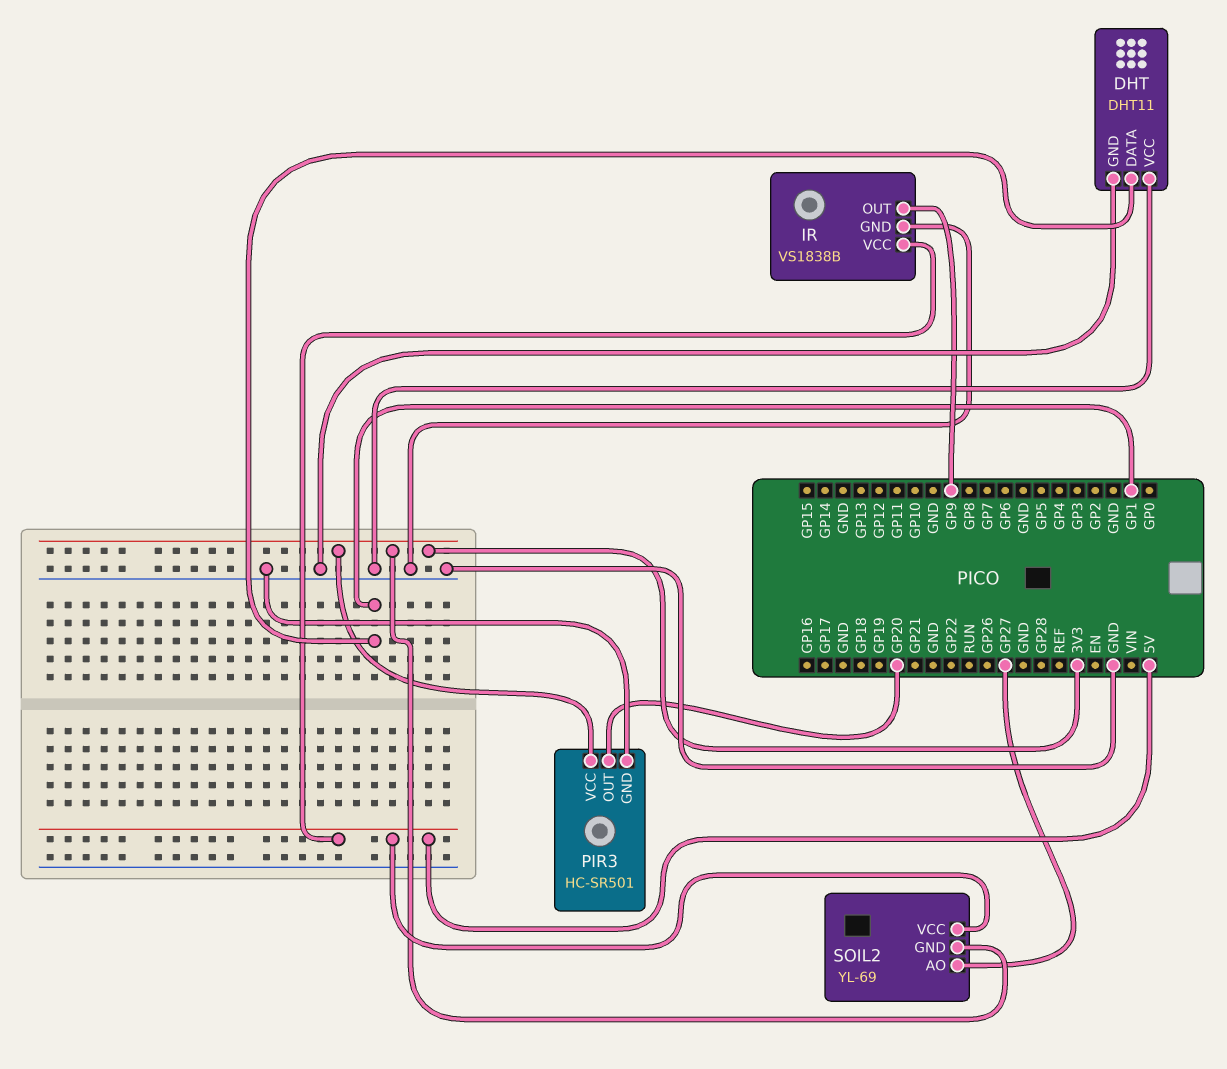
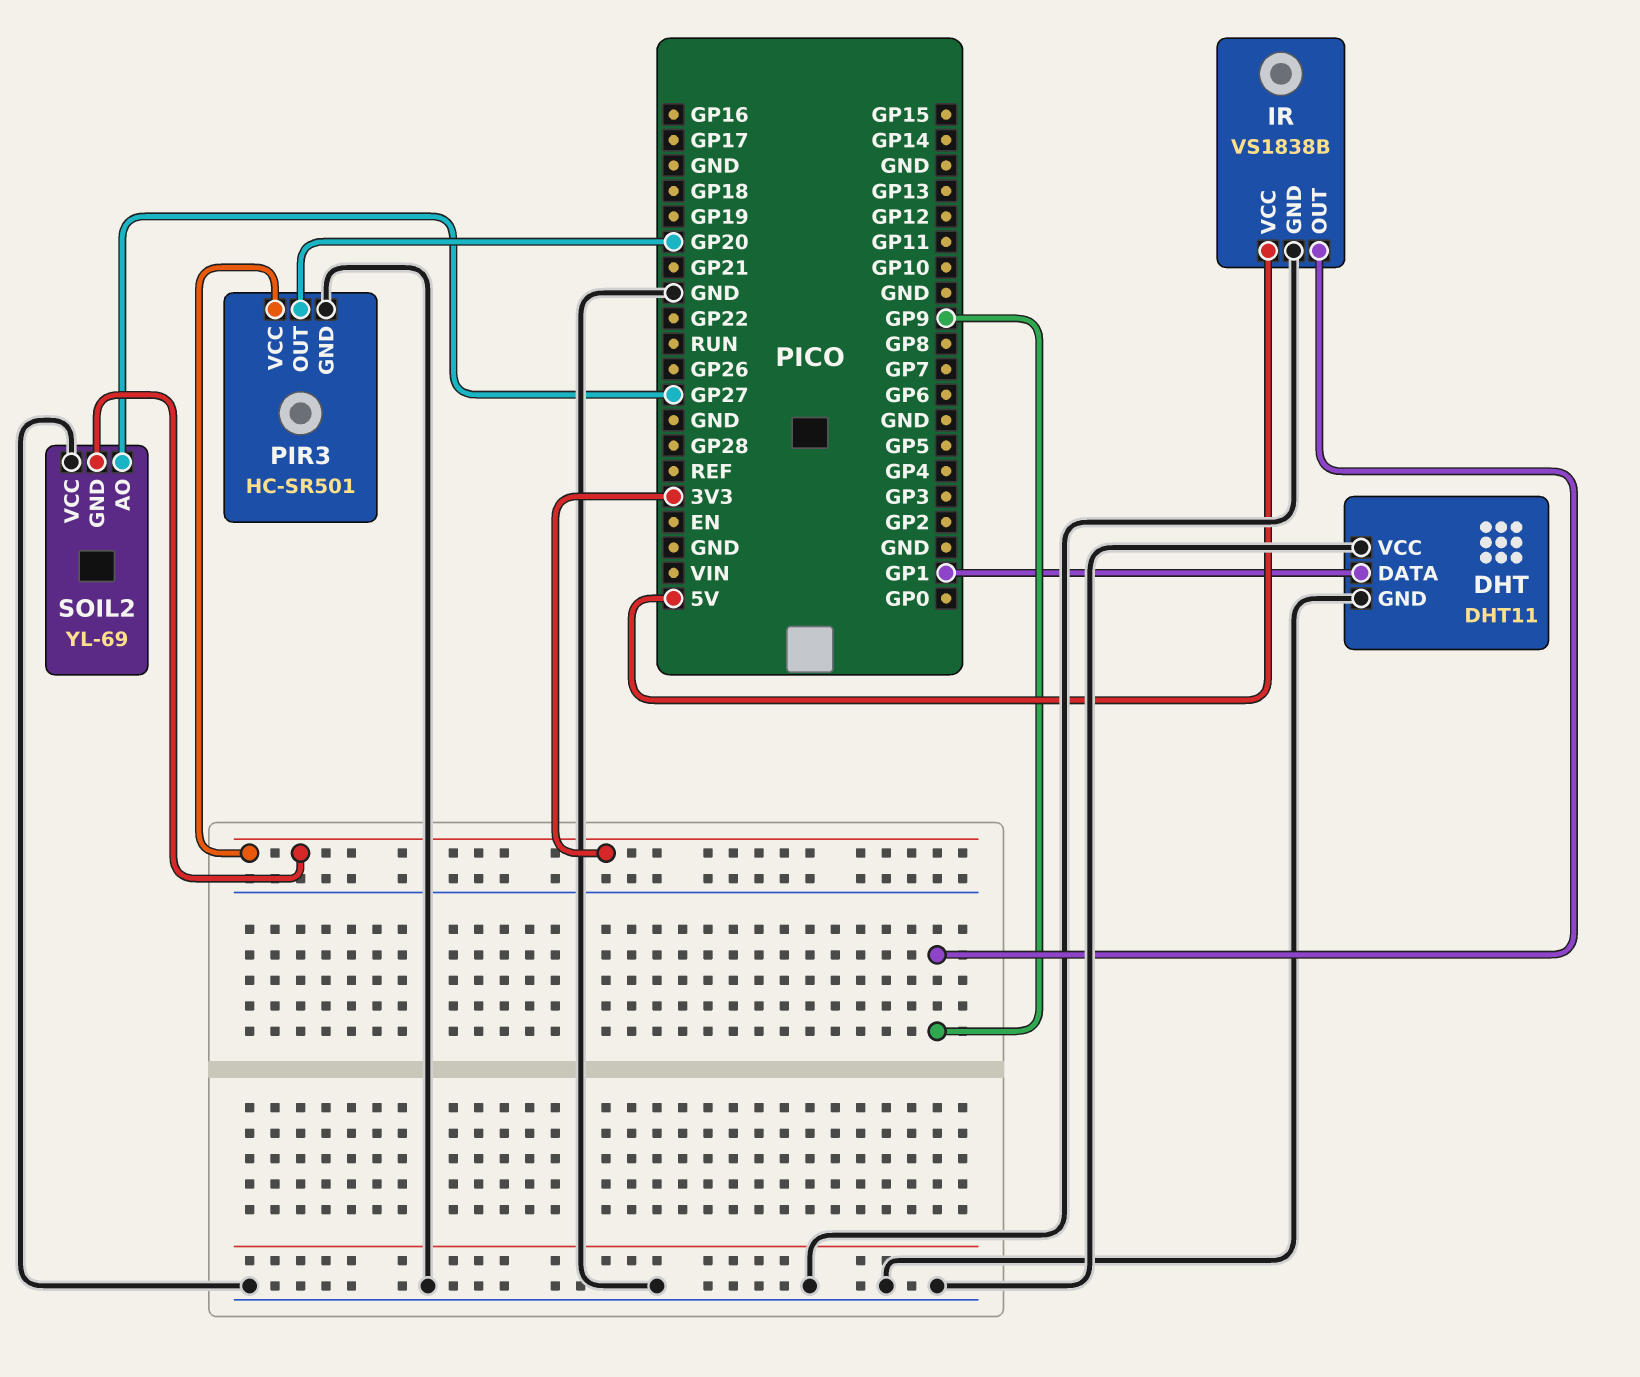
SOIL2 pin VCC: 5V -> GND

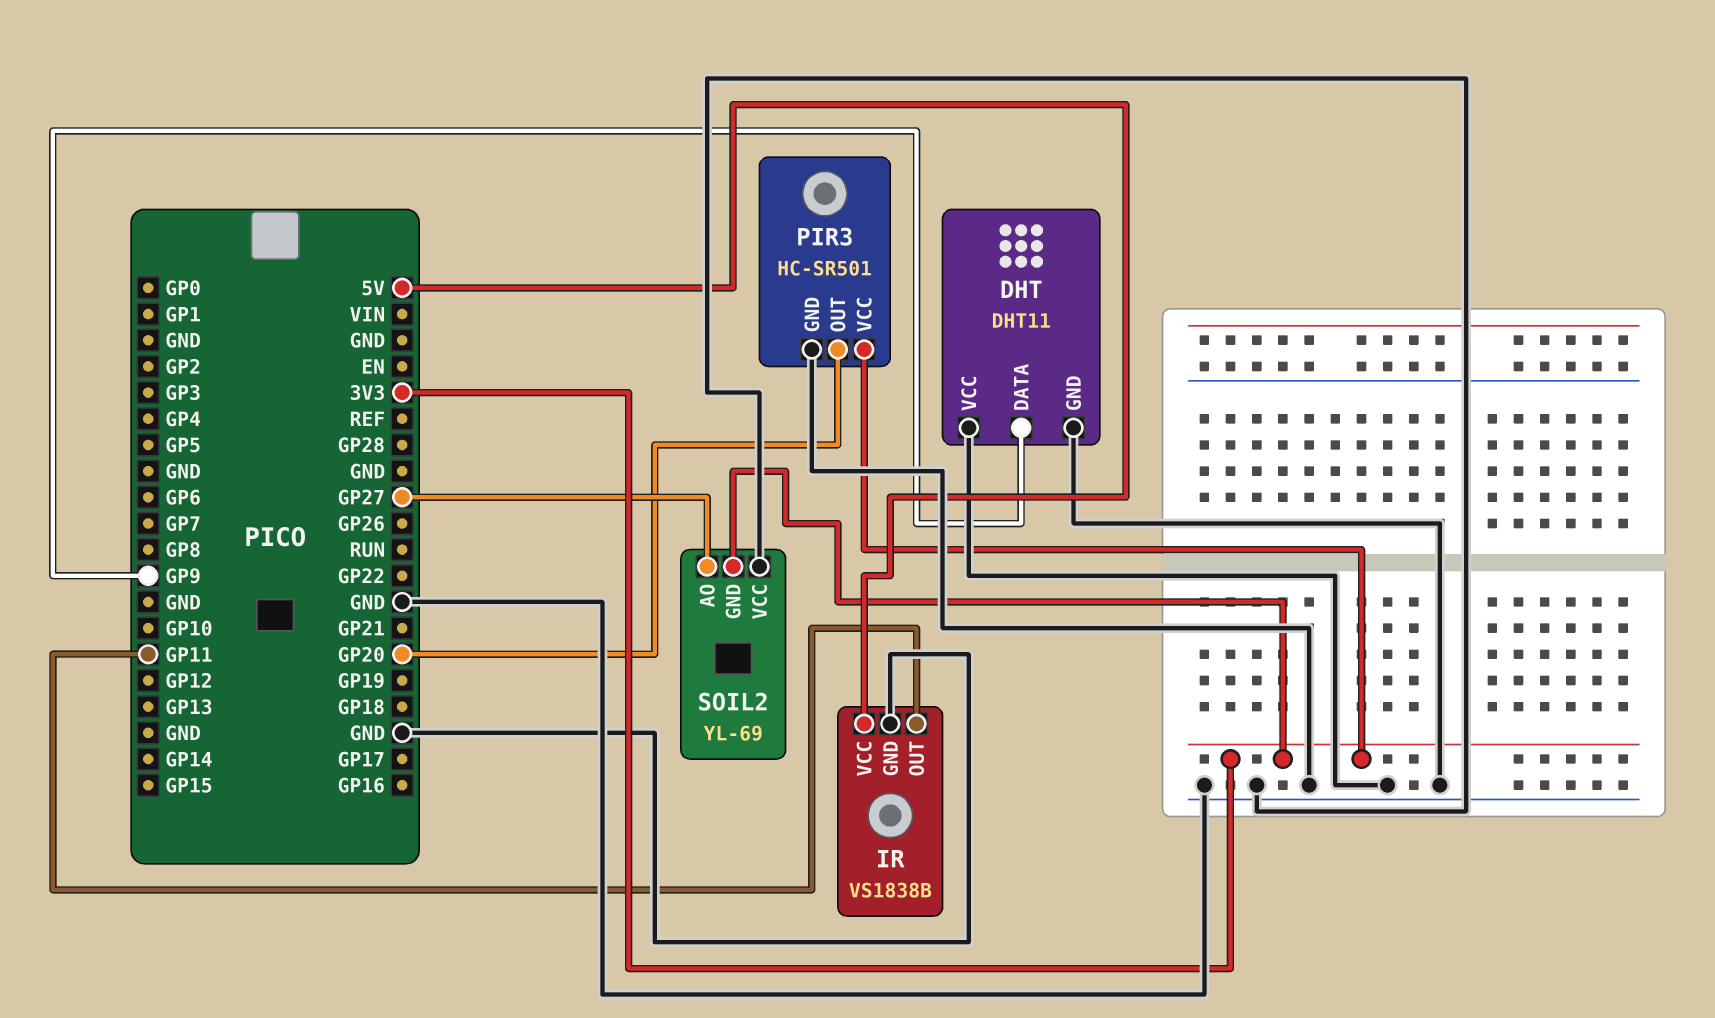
DHT pin DATA: GP1 -> GP9
IR pin OUT: GP9 -> GP11

